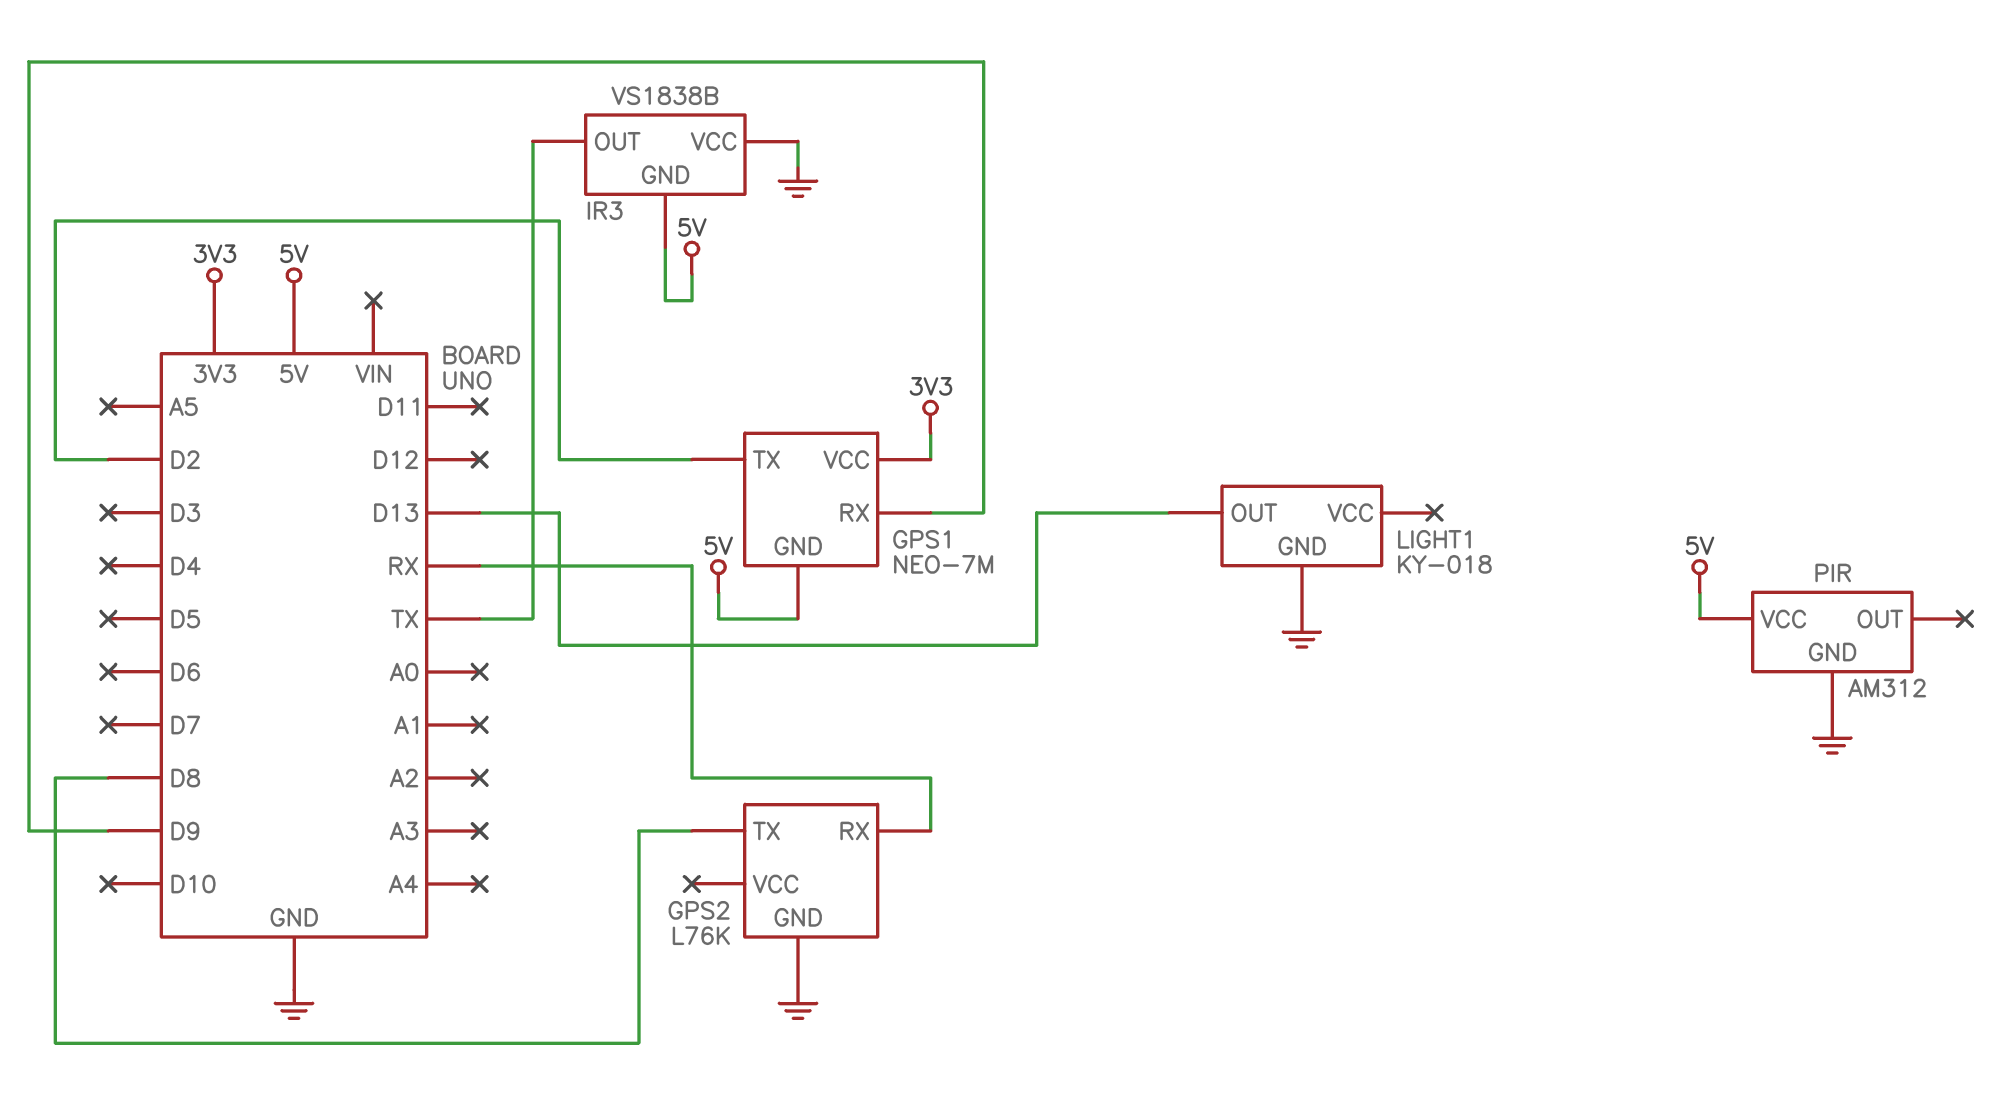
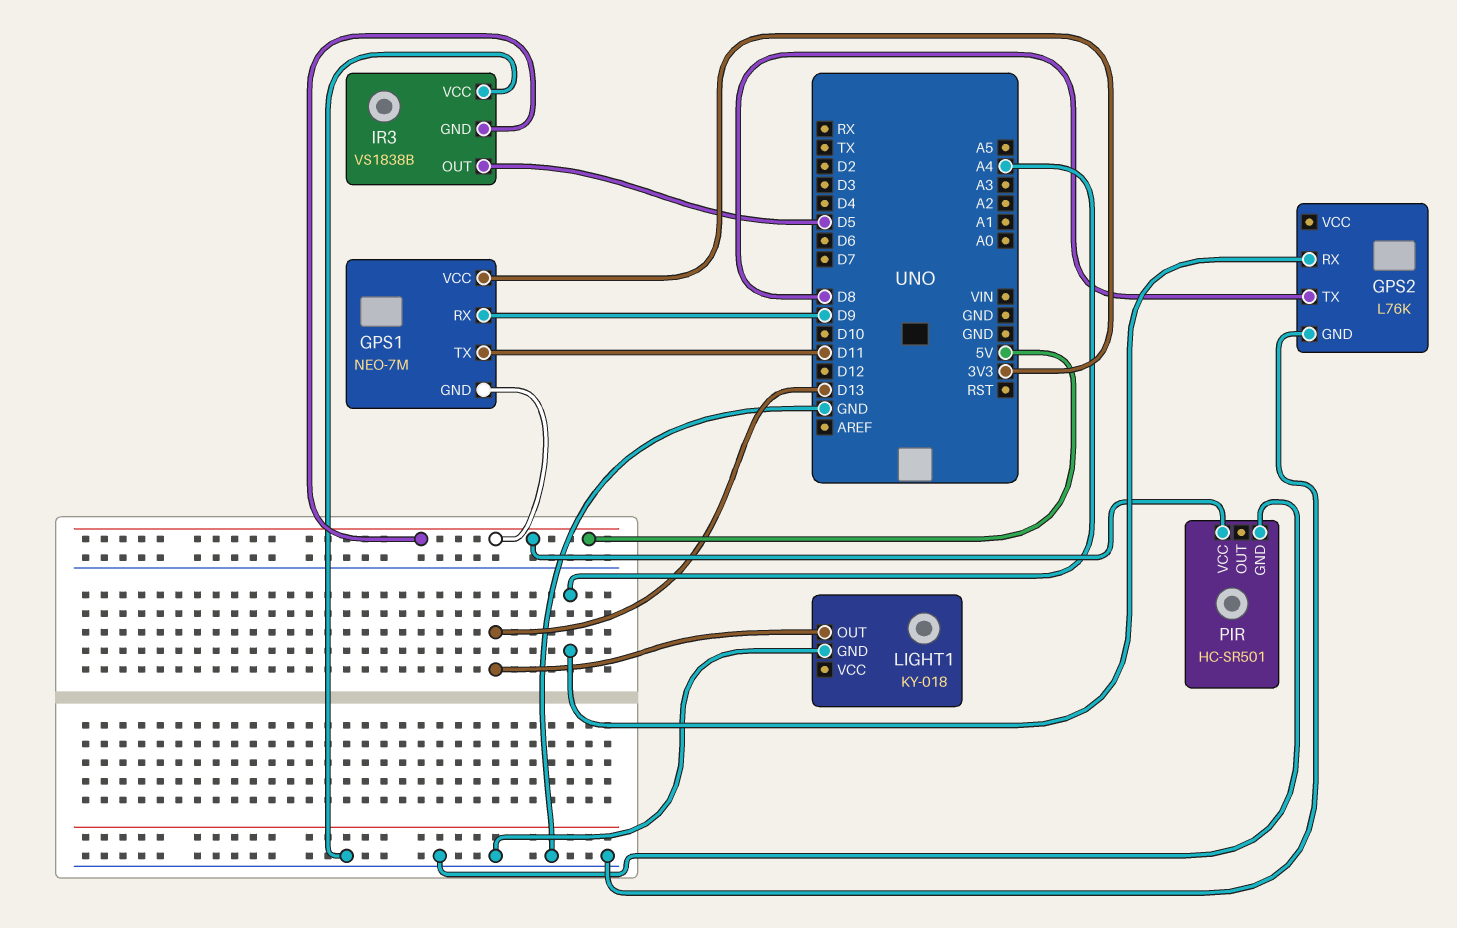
GPS1 pin TX: D2 -> D11
GPS2 pin RX: RX -> A4
IR3 pin OUT: TX -> D5
PIR: AM312 -> HC-SR501

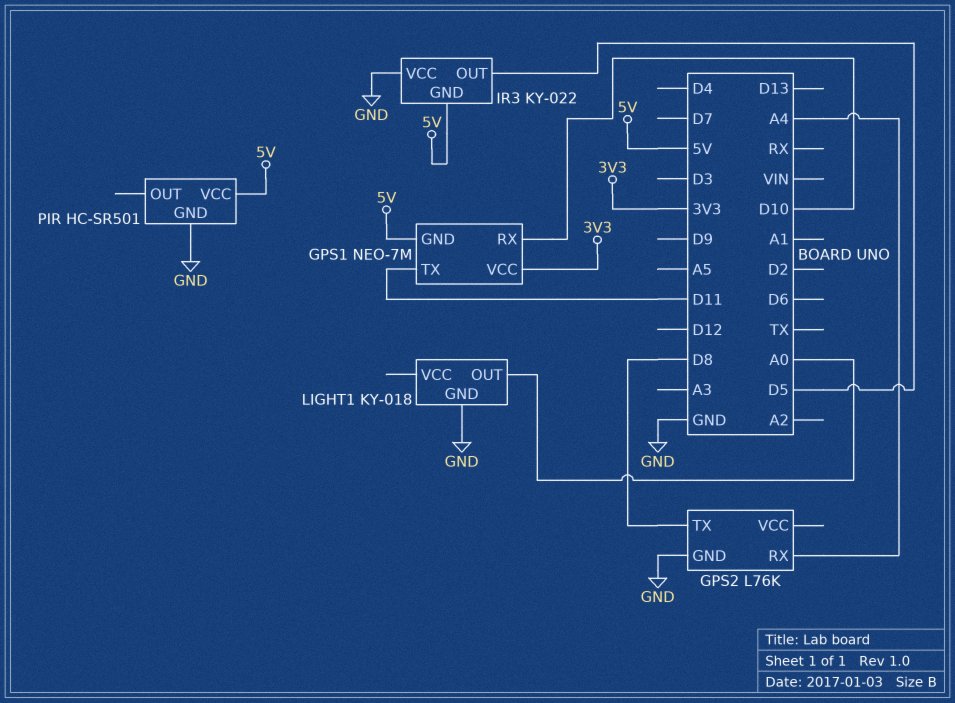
GPS1 pin RX: D9 -> D10
IR3: VS1838B -> KY-022
LIGHT1 pin OUT: D13 -> A0

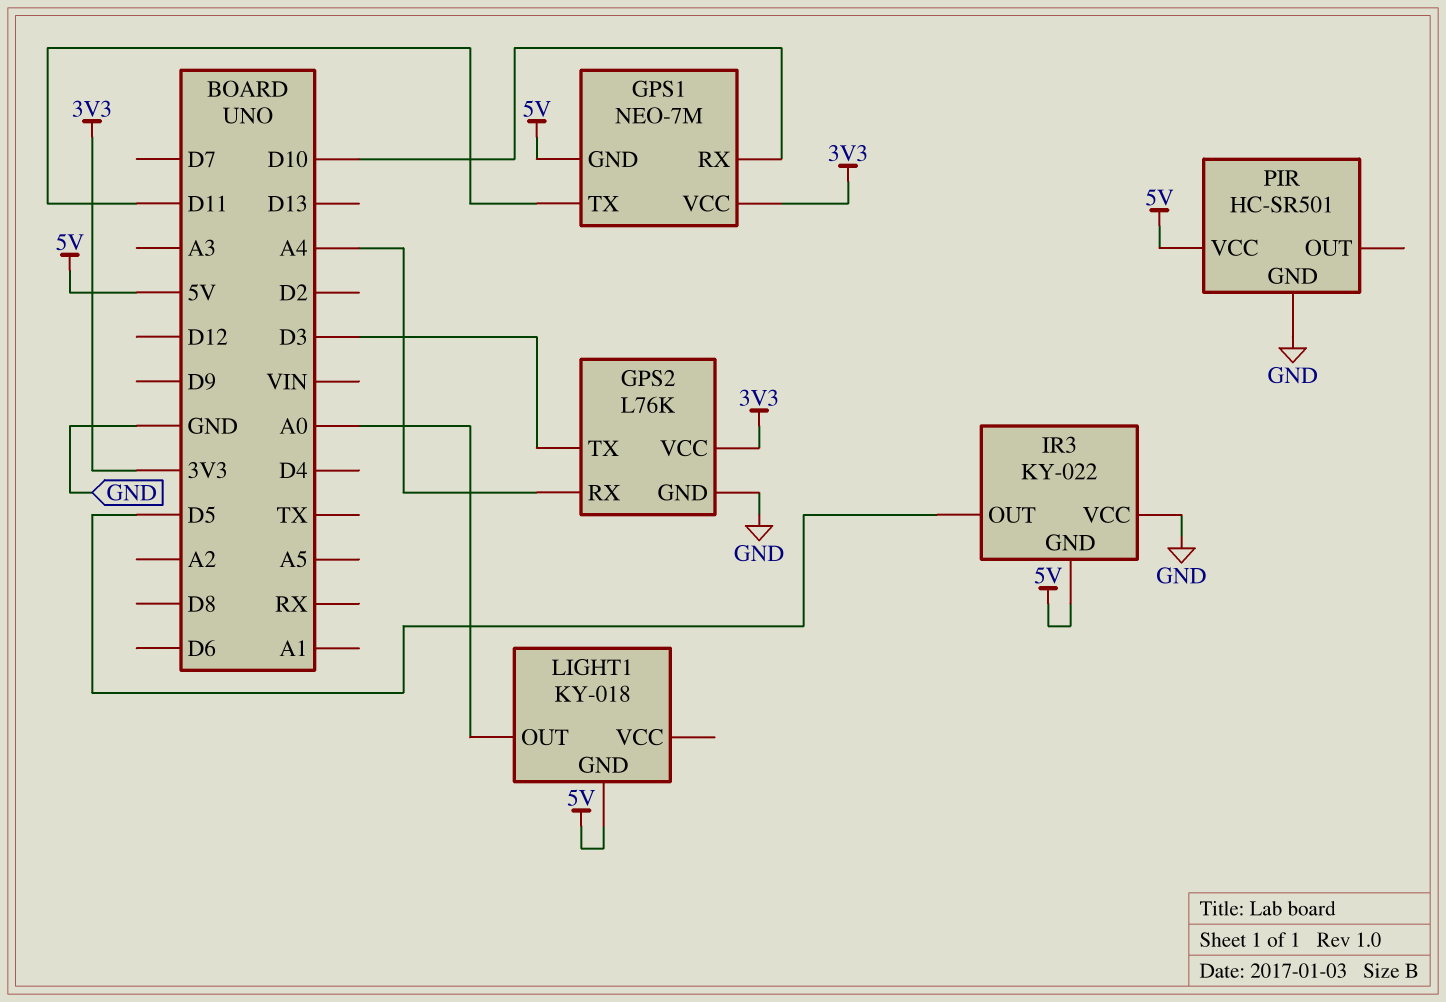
GPS2 pin TX: D8 -> D3
GPS2 pin VCC: none -> 3V3
LIGHT1 pin GND: GND -> 5V

